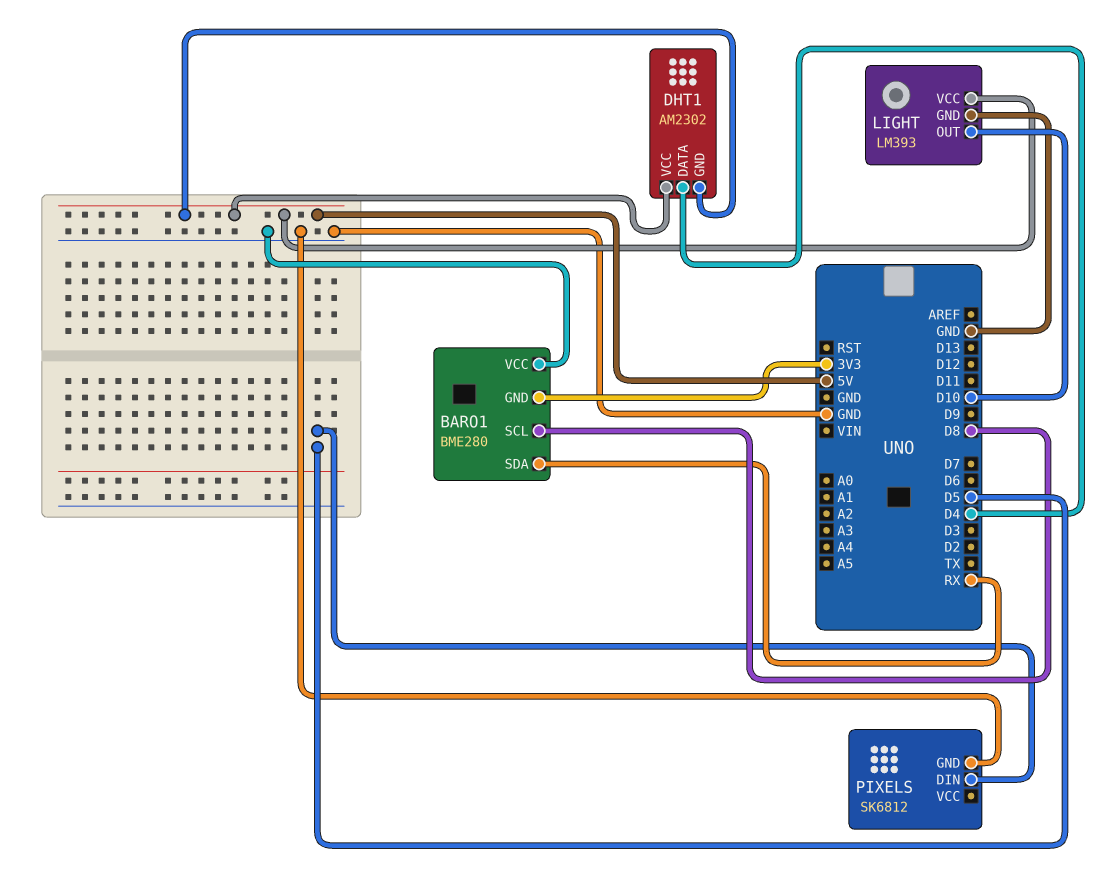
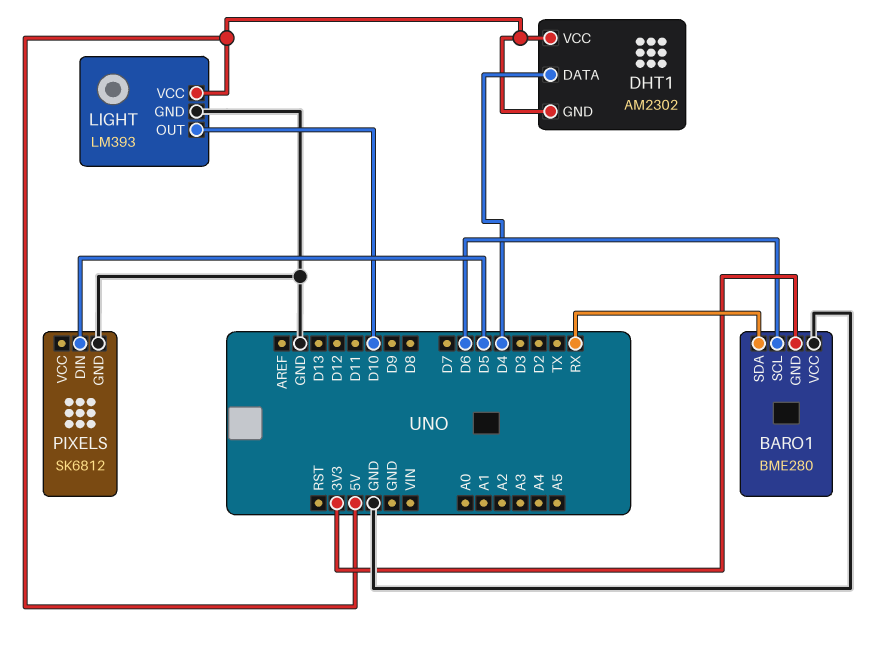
BARO1 pin SCL: D8 -> D6

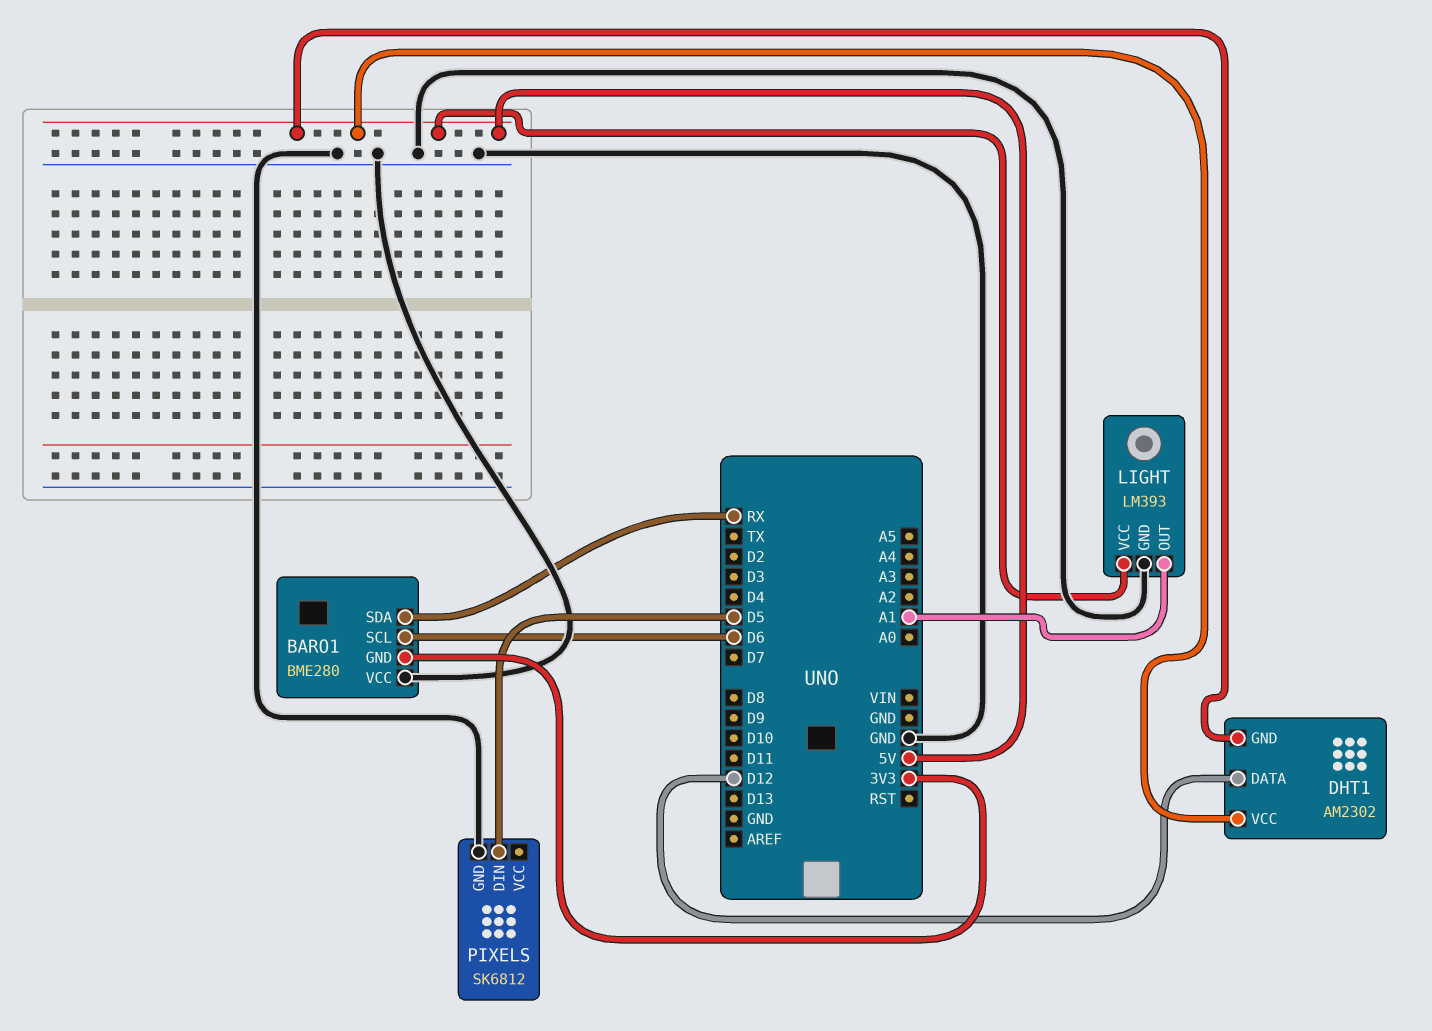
DHT1 pin DATA: D4 -> D12
LIGHT pin OUT: D10 -> A1

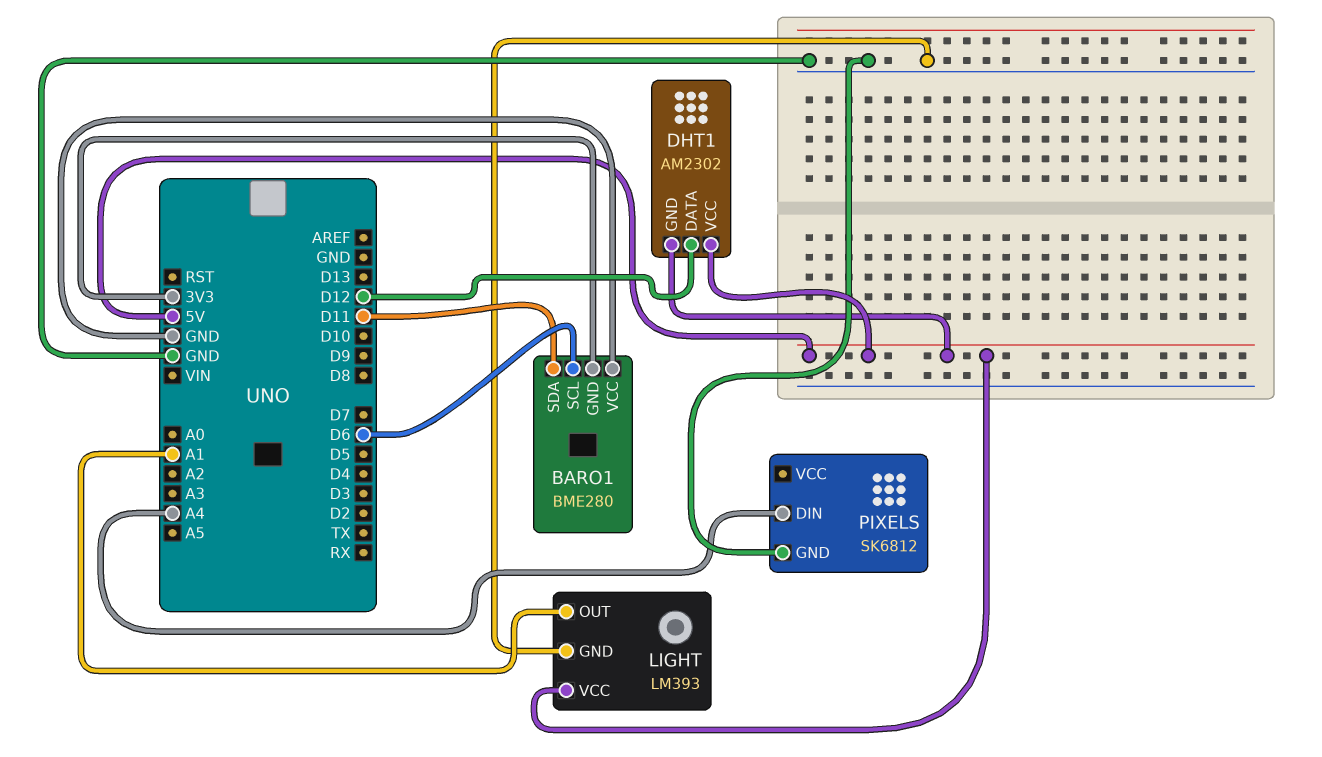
BARO1 pin SDA: RX -> D11
PIXELS pin DIN: D5 -> A4

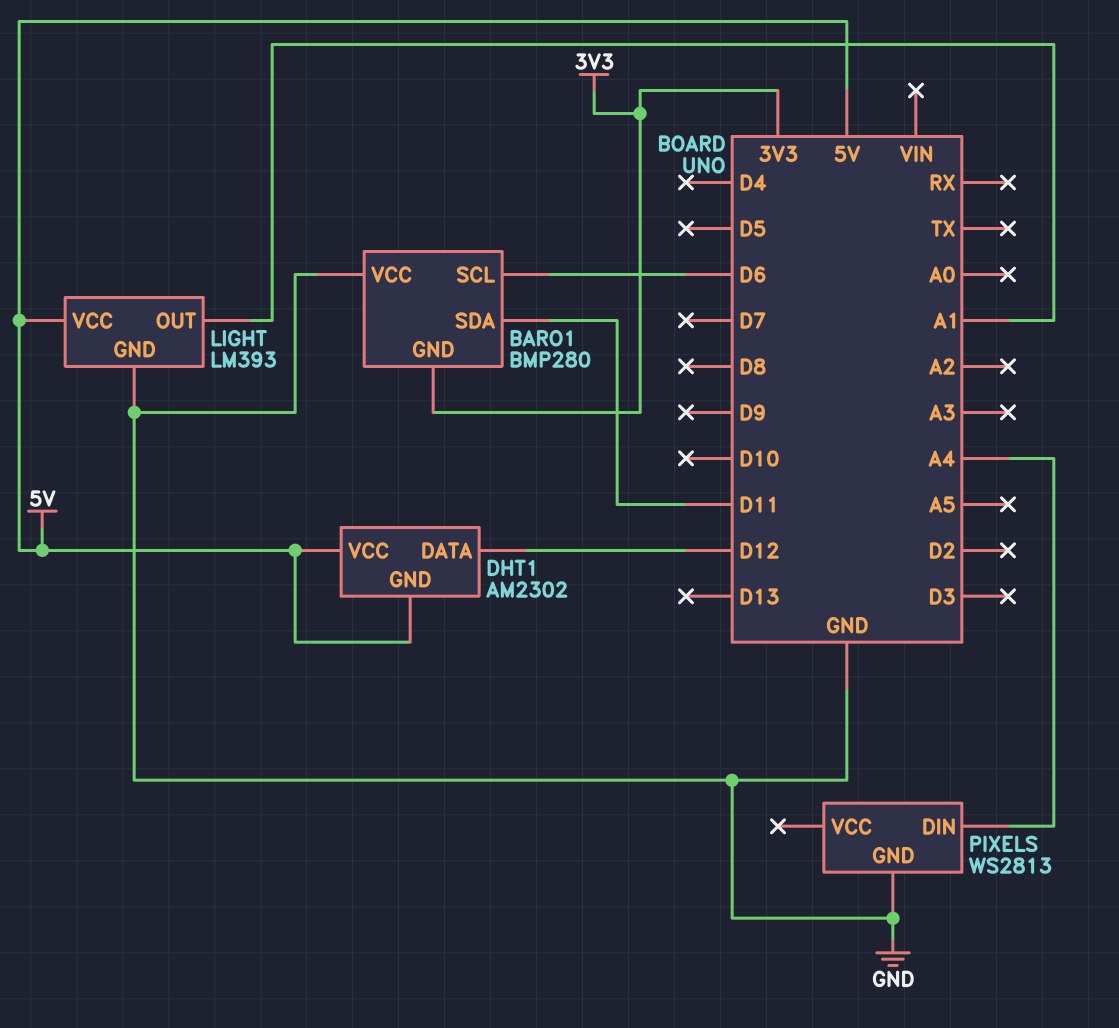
BARO1: BME280 -> BMP280
PIXELS: SK6812 -> WS2813

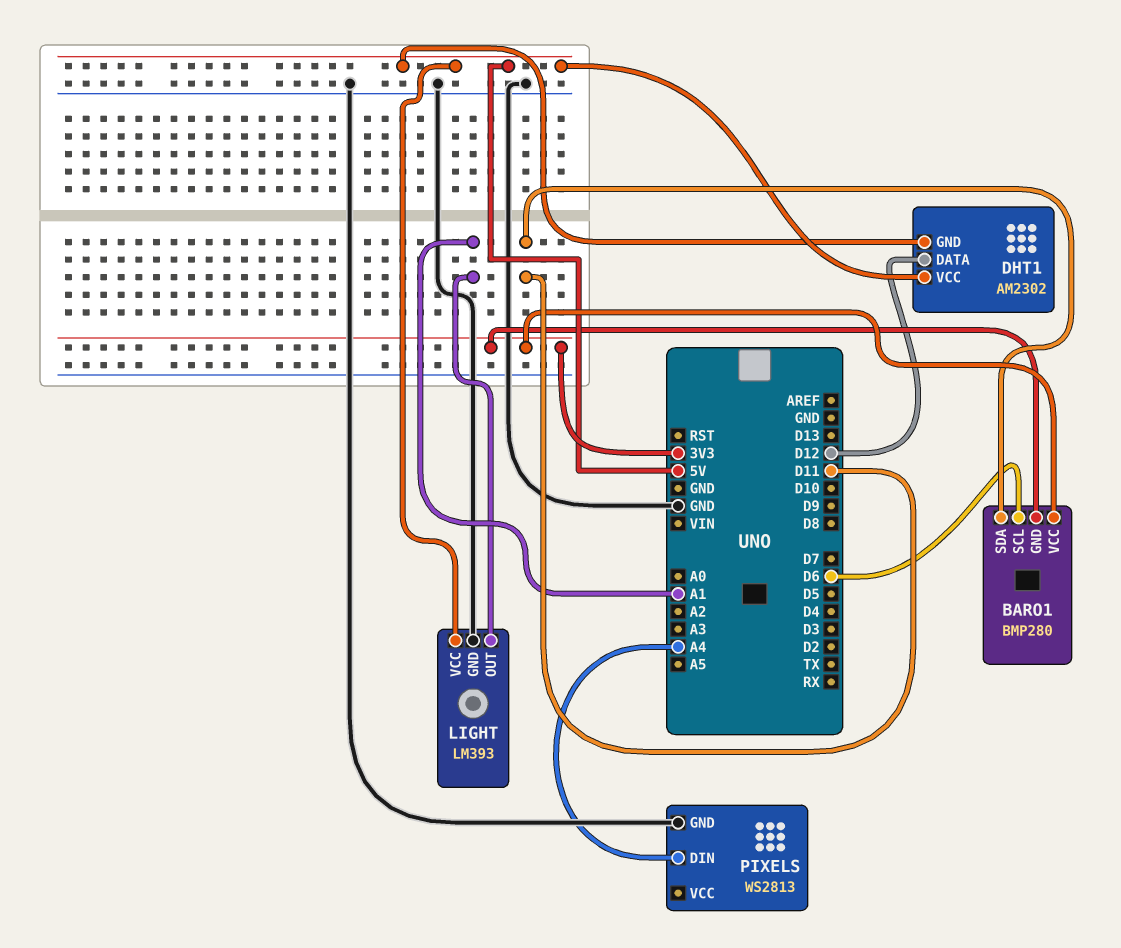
BARO1 pin VCC: GND -> 3V3

